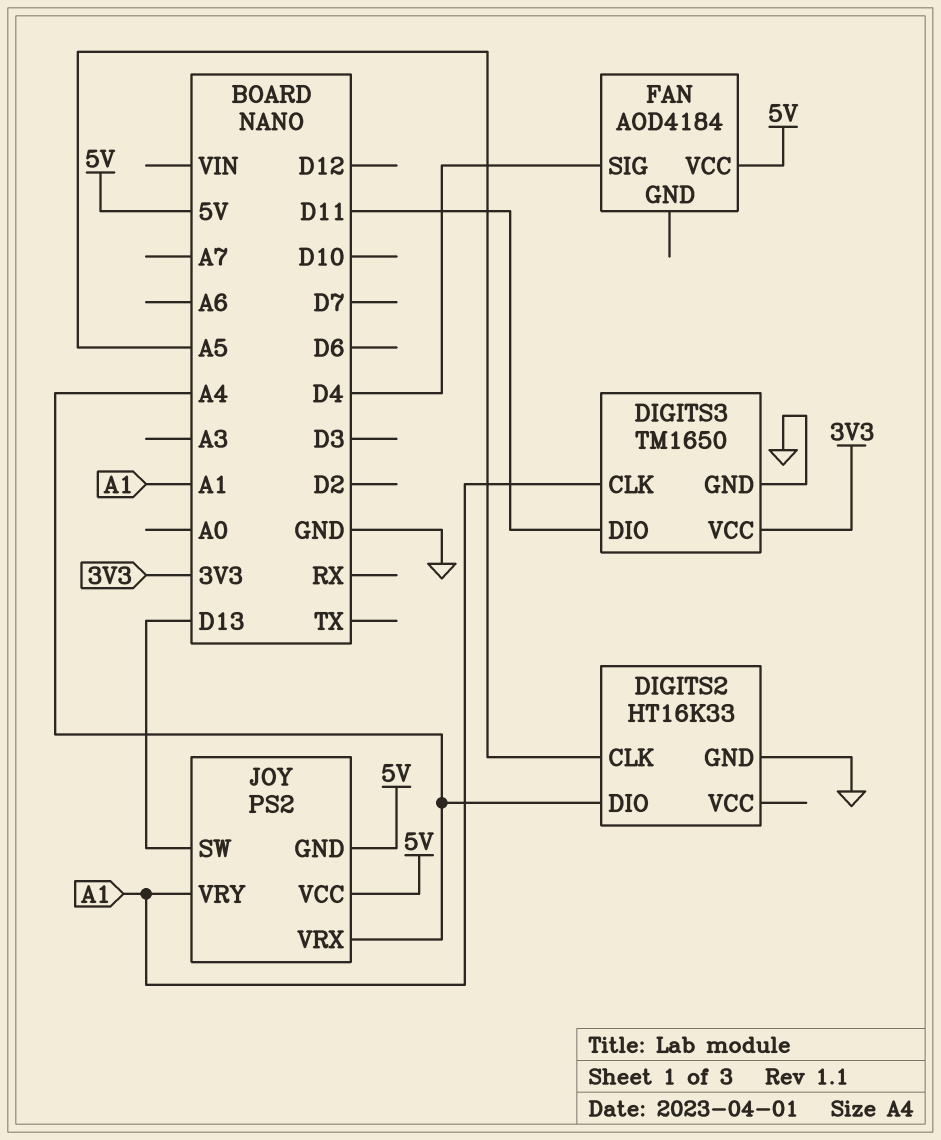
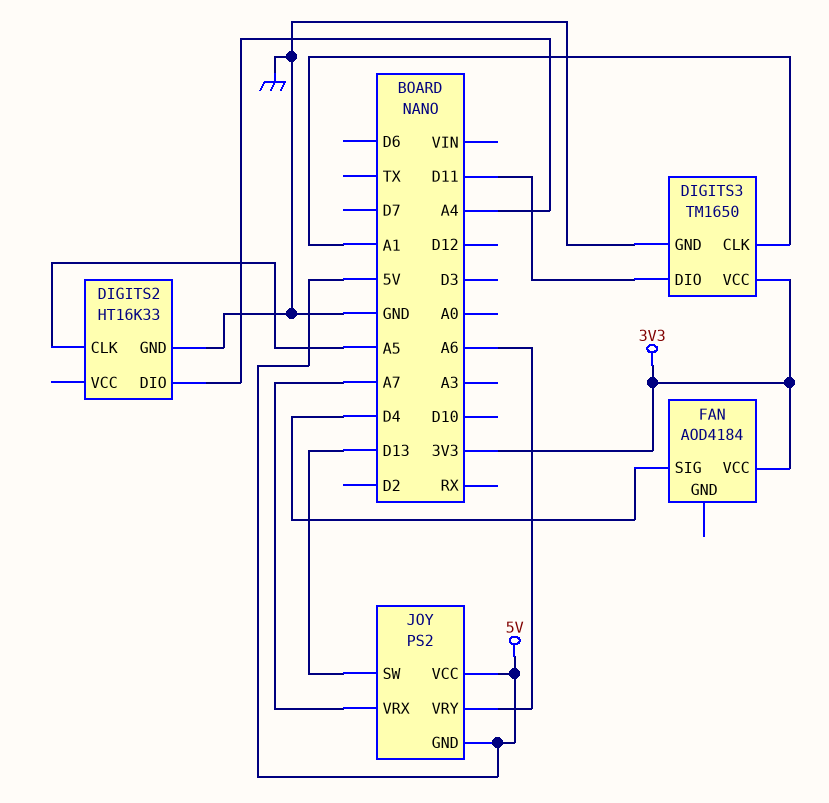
FAN pin VCC: 5V -> 3V3
JOY pin VRX: A4 -> A7
JOY pin VRY: A1 -> A6

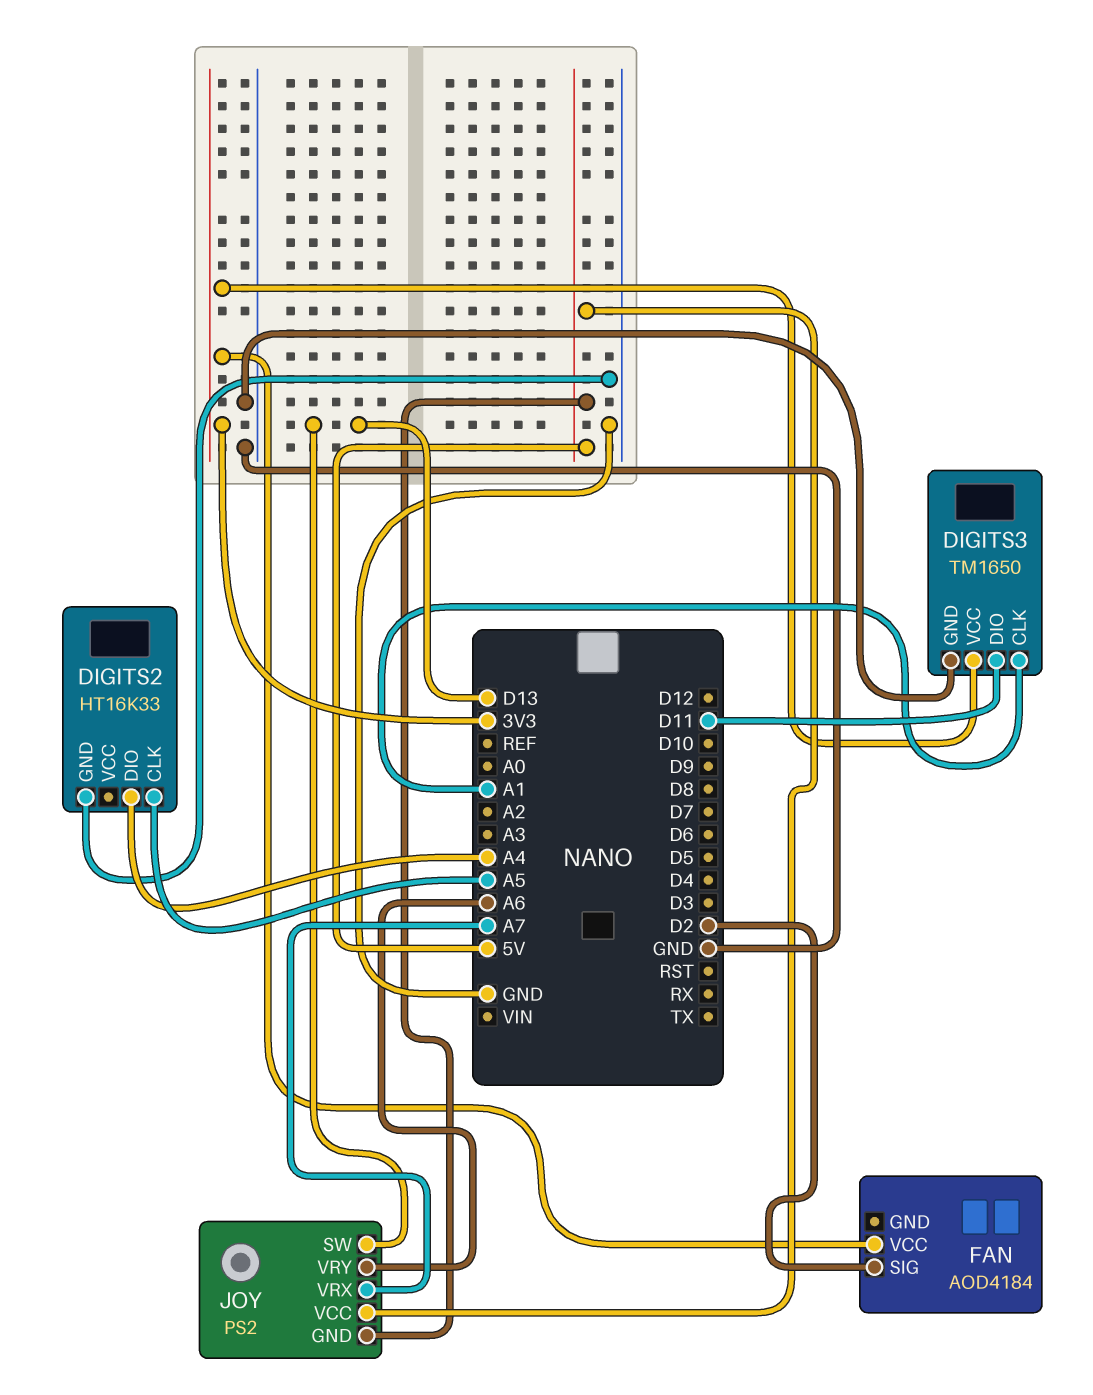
FAN pin SIG: D4 -> D2

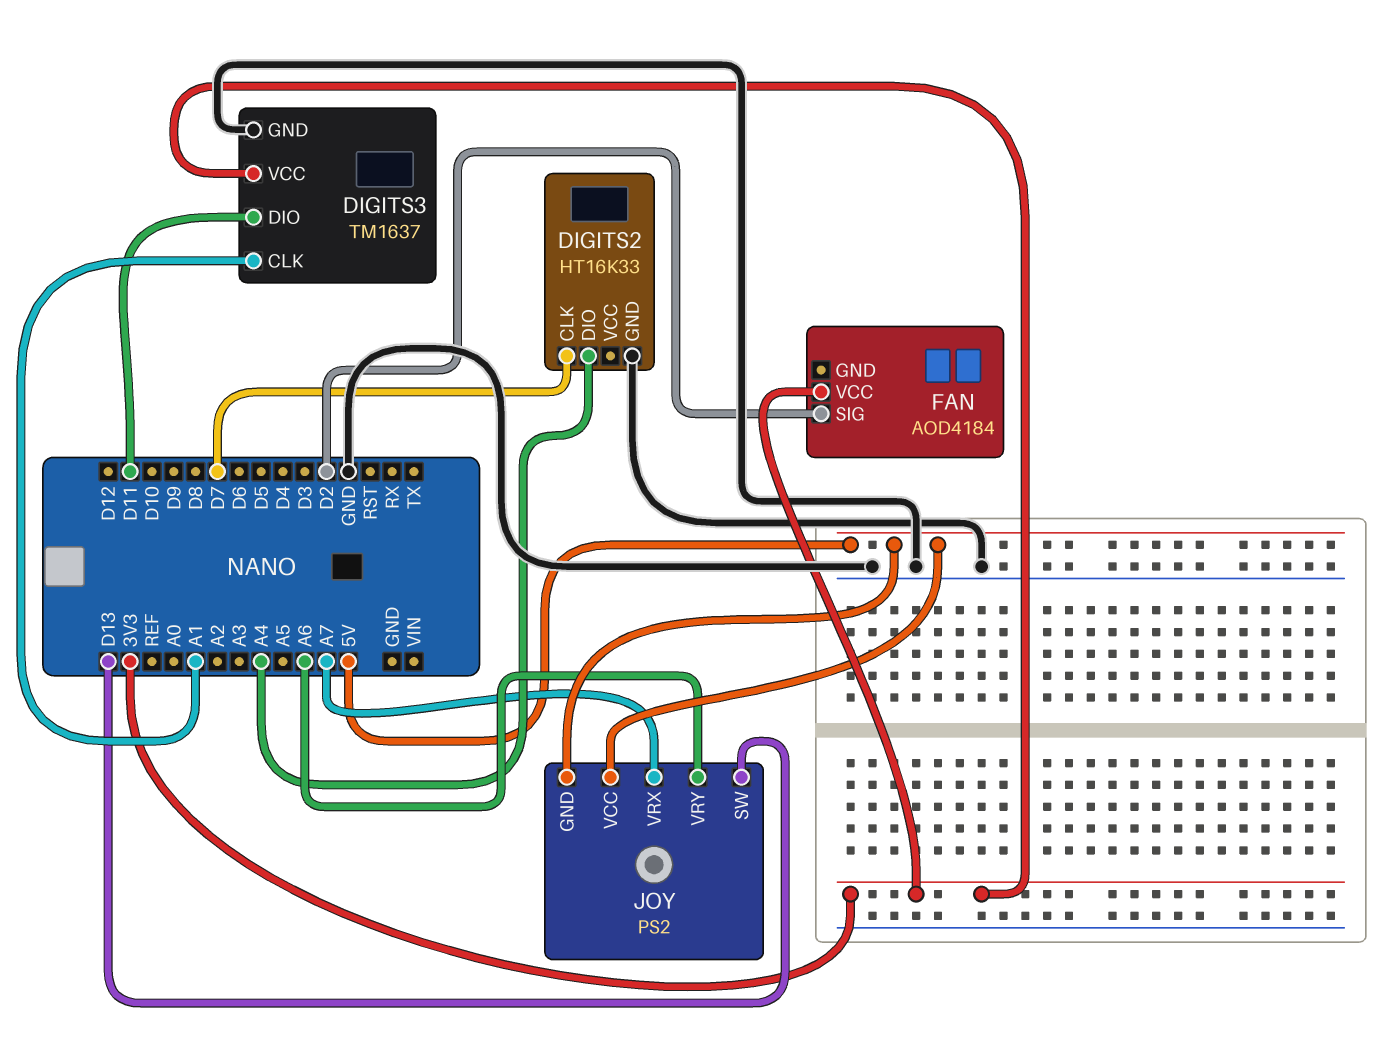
DIGITS2 pin CLK: A5 -> D7
DIGITS3: TM1650 -> TM1637

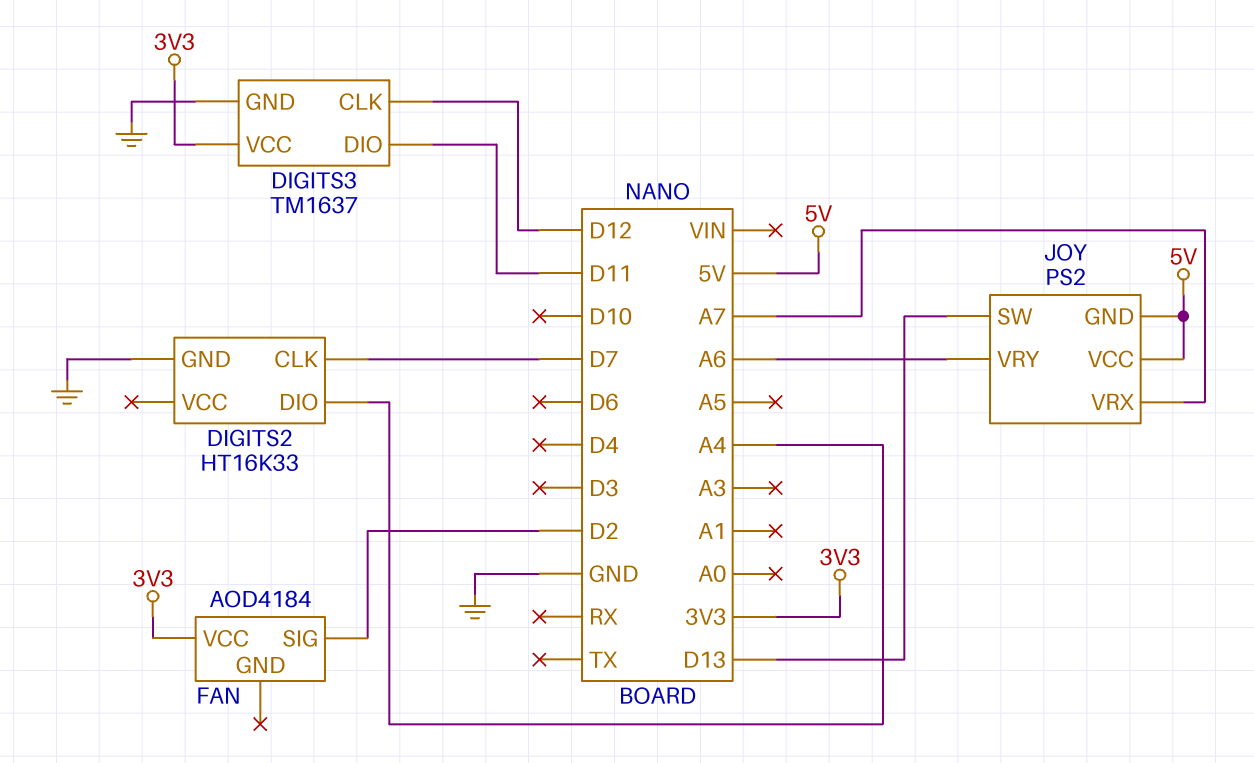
DIGITS3 pin CLK: A1 -> D12

